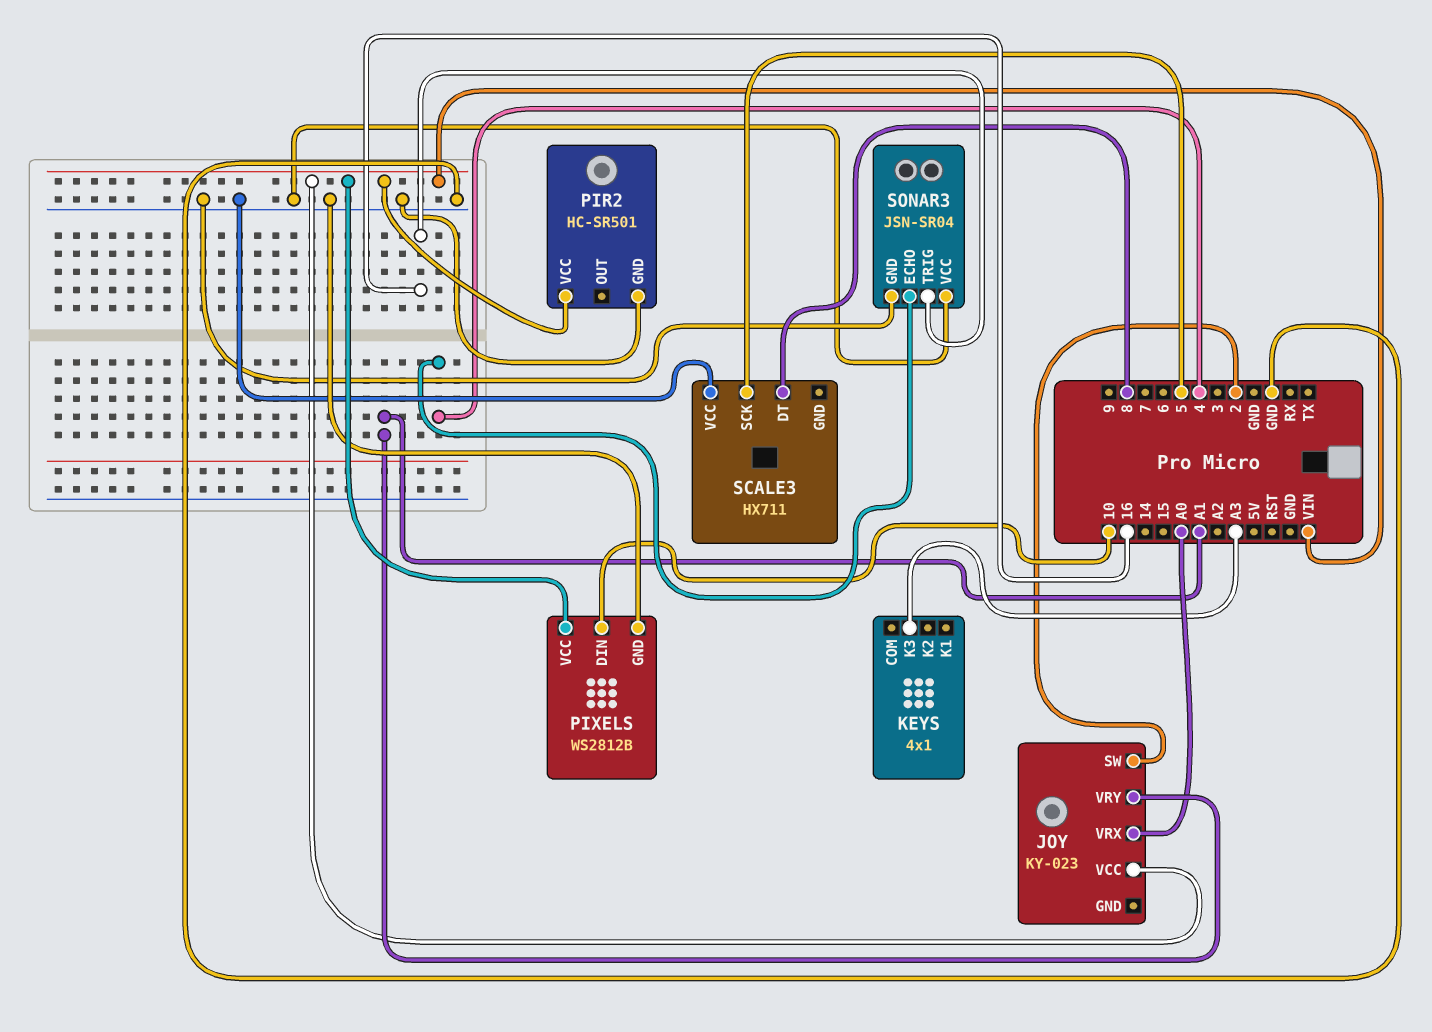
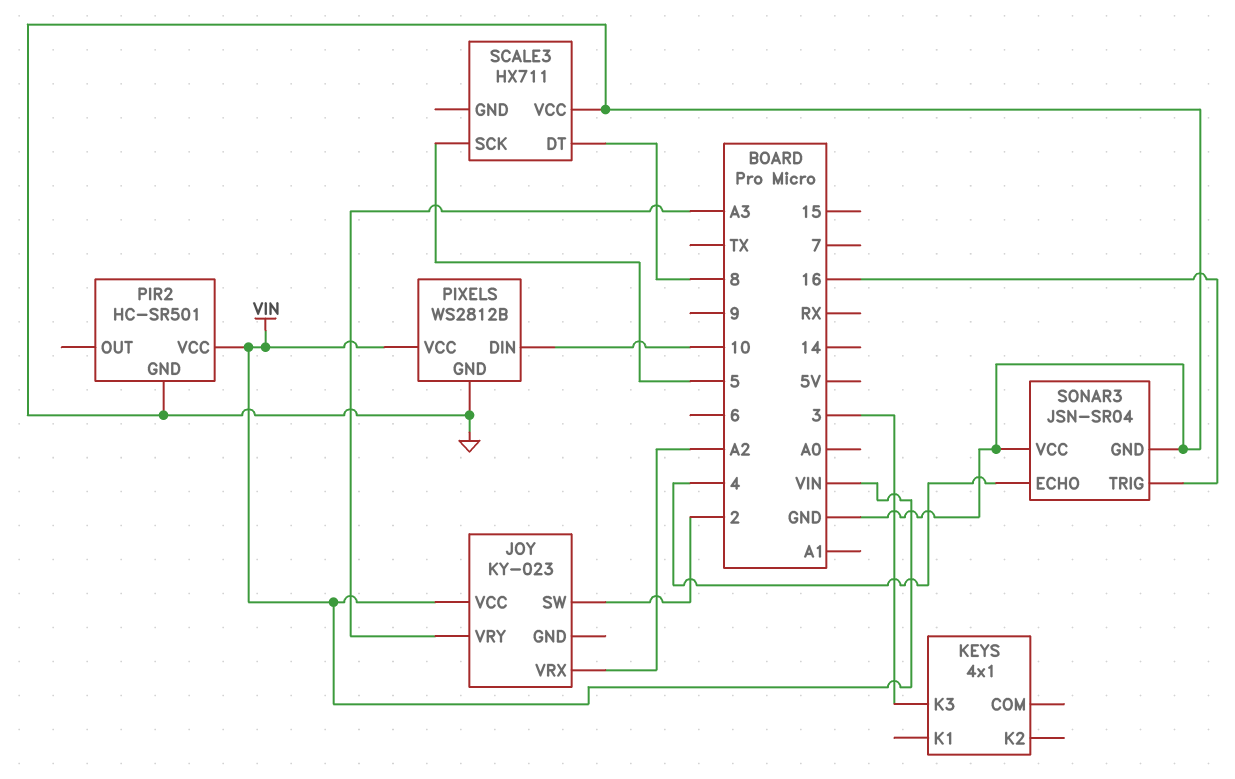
JOY pin VRX: A0 -> A2
JOY pin VRY: A1 -> A3
KEYS pin K3: A3 -> 3

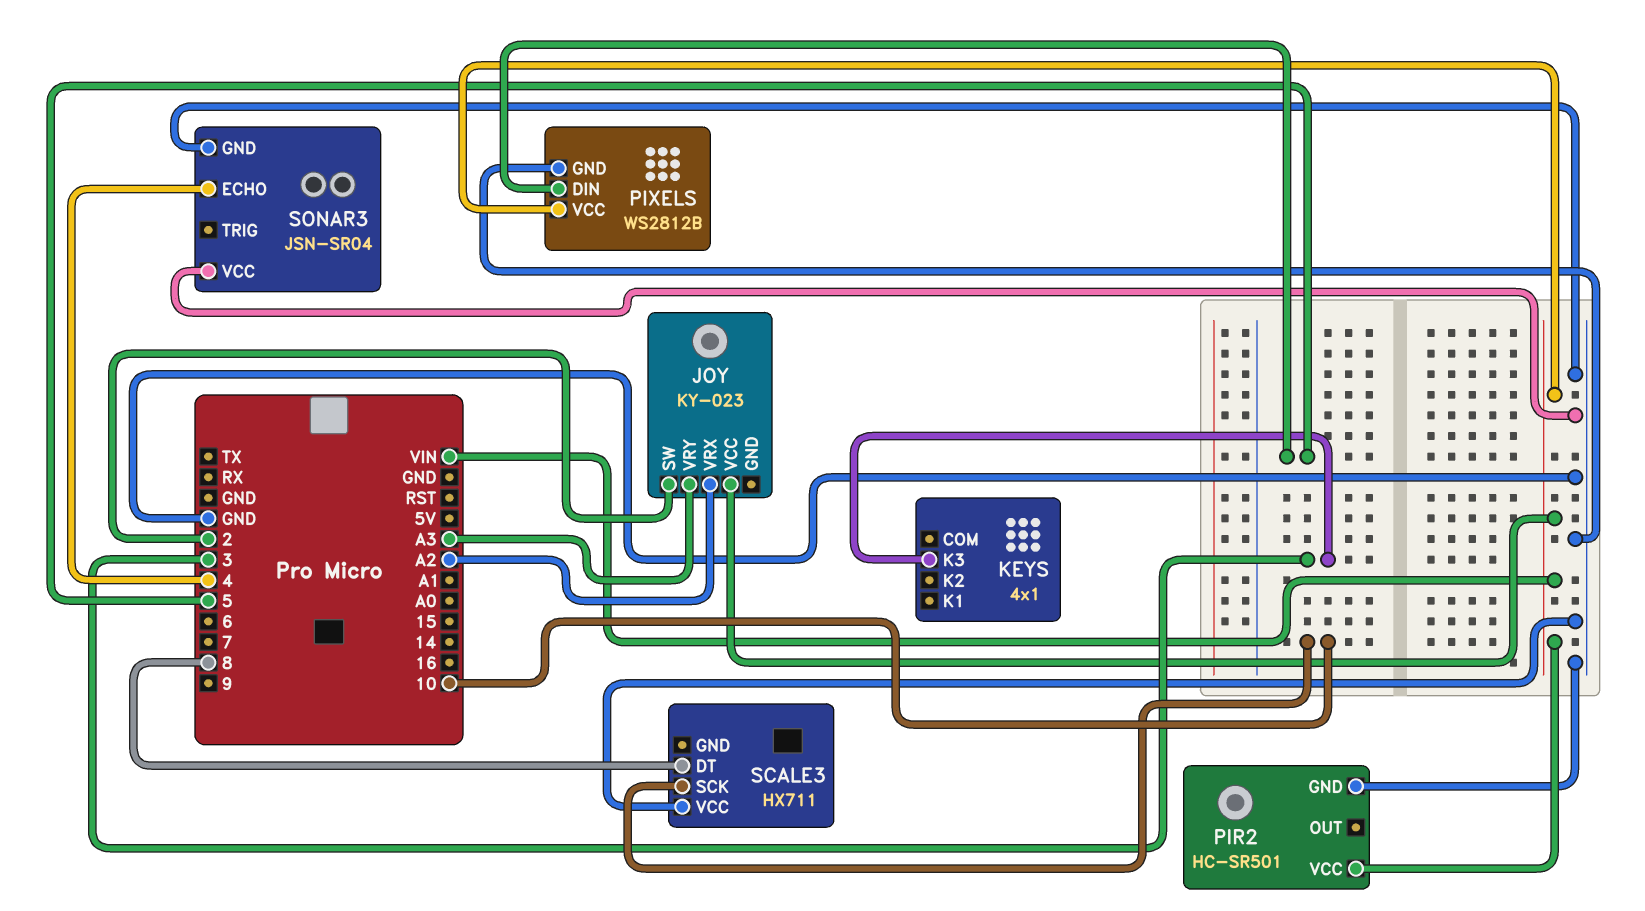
PIXELS pin DIN: 10 -> 5
SCALE3 pin SCK: 5 -> 10
SONAR3 pin TRIG: 16 -> none

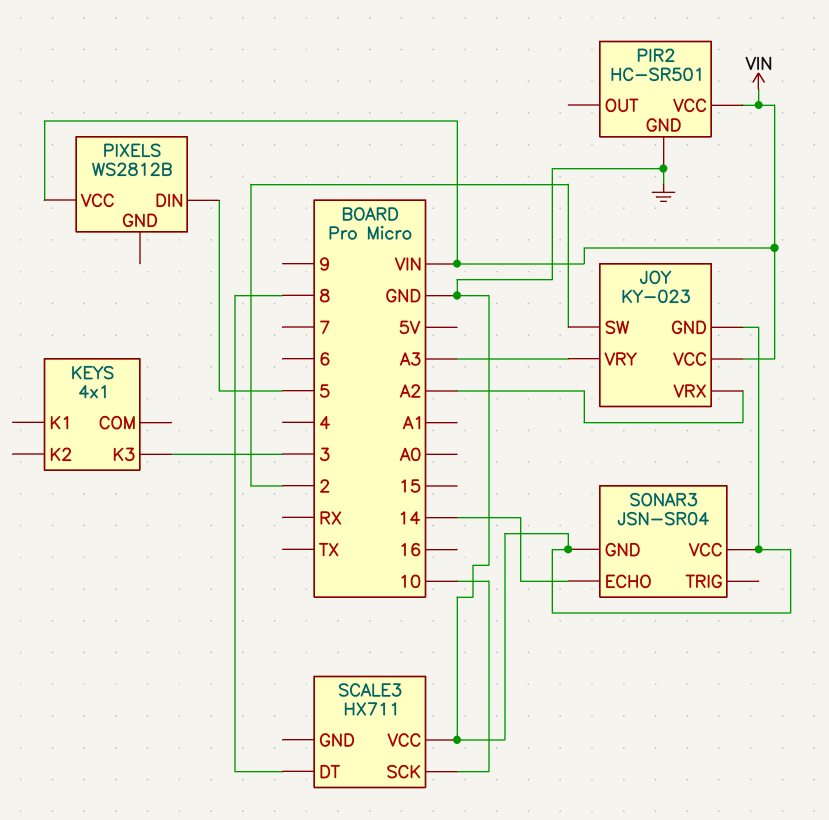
JOY pin GND: none -> GND
PIXELS pin GND: GND -> none
SONAR3 pin ECHO: 4 -> 14

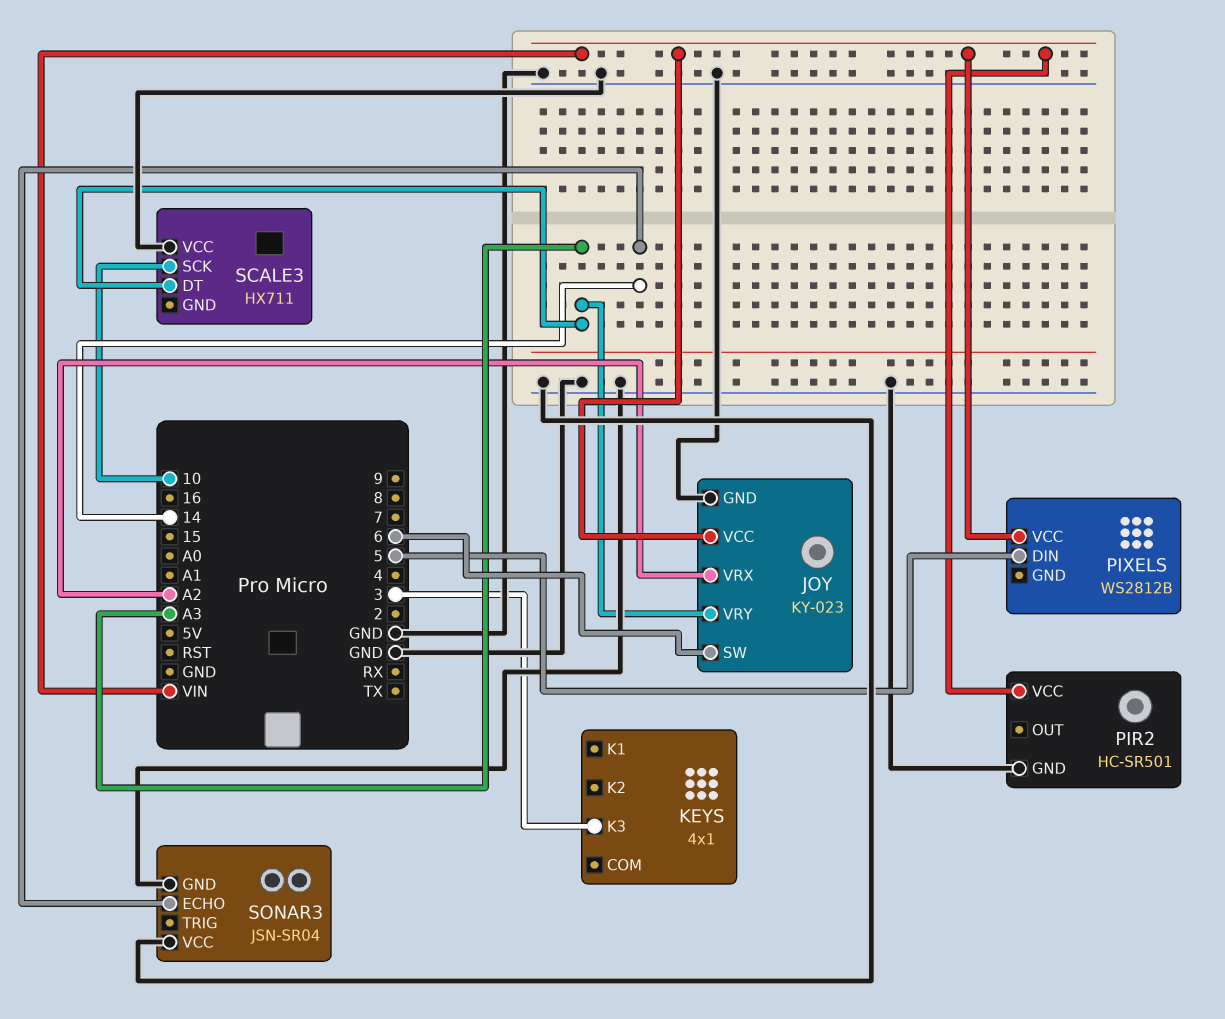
JOY pin SW: 2 -> 6
SCALE3 pin DT: 8 -> A3

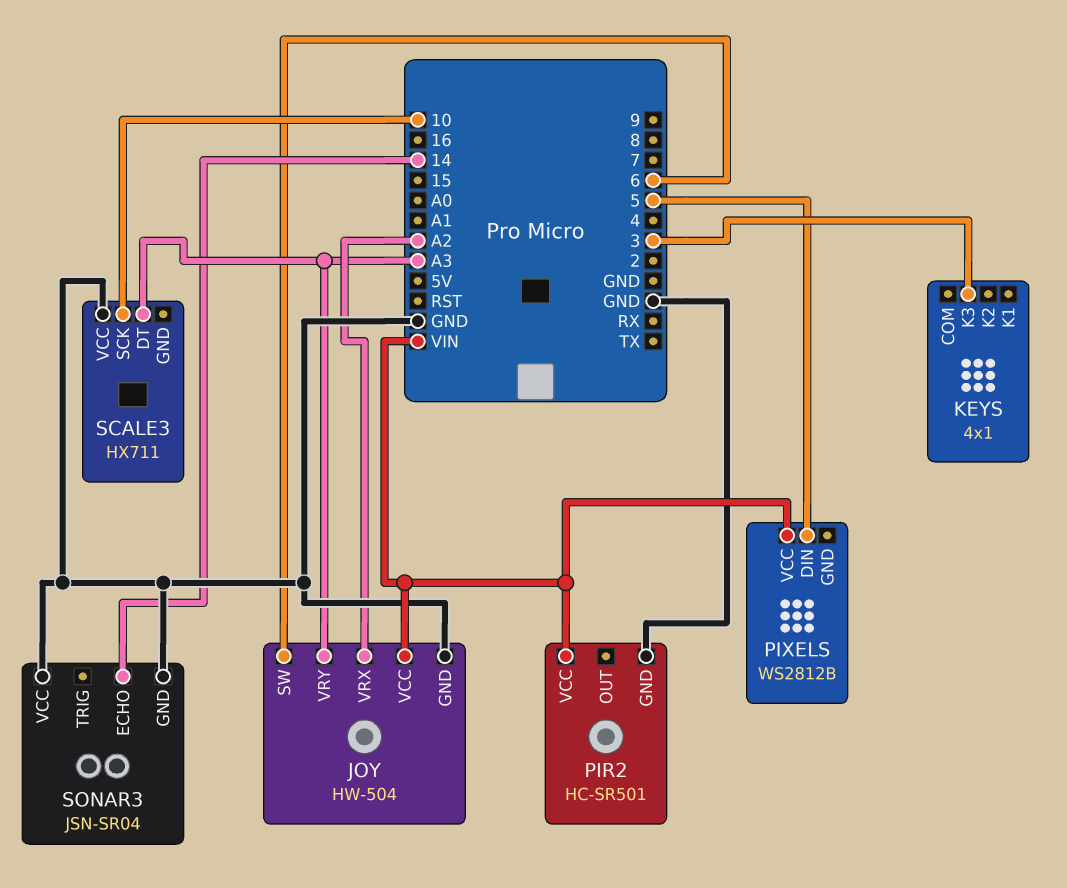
JOY: KY-023 -> HW-504

